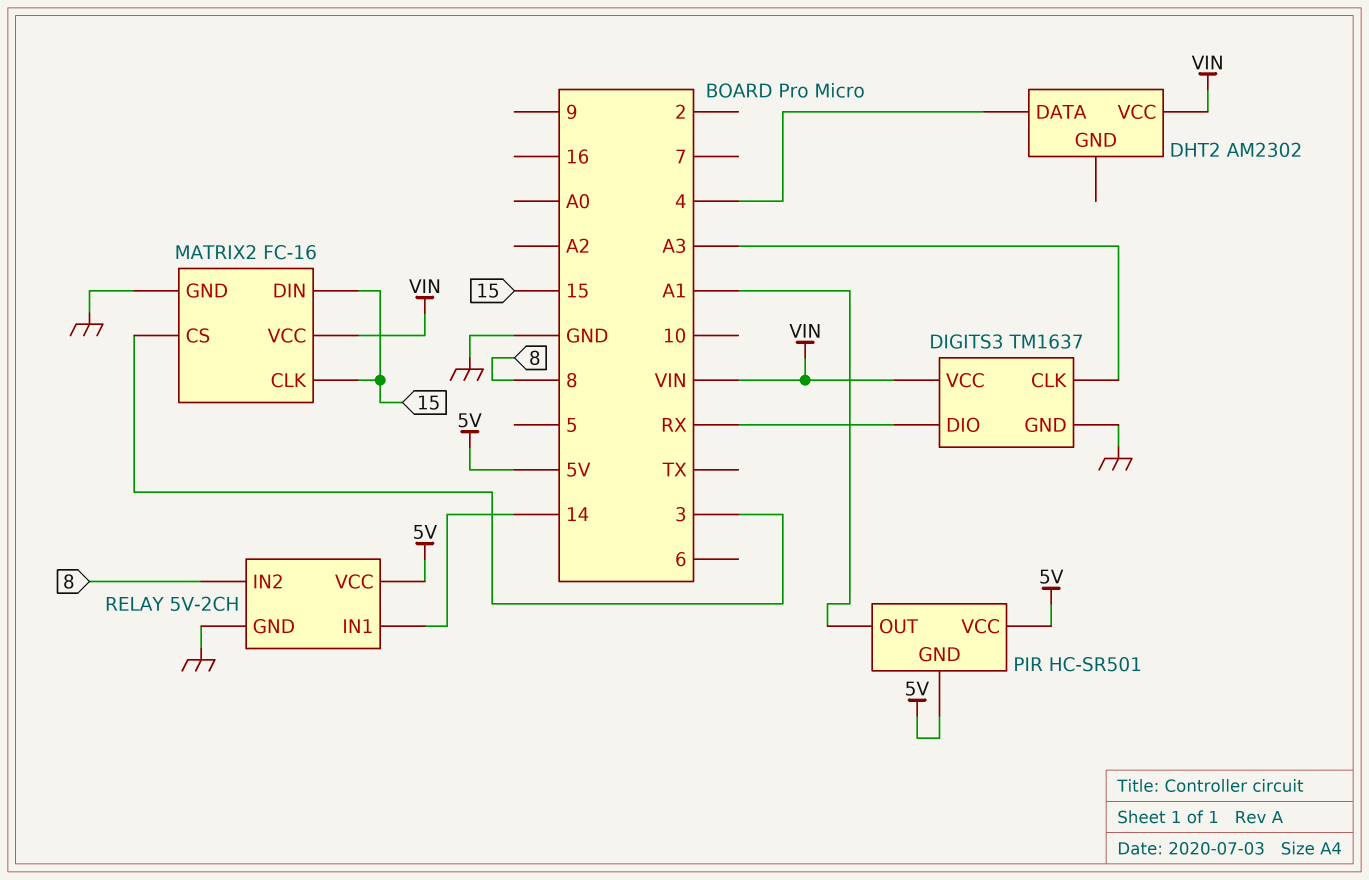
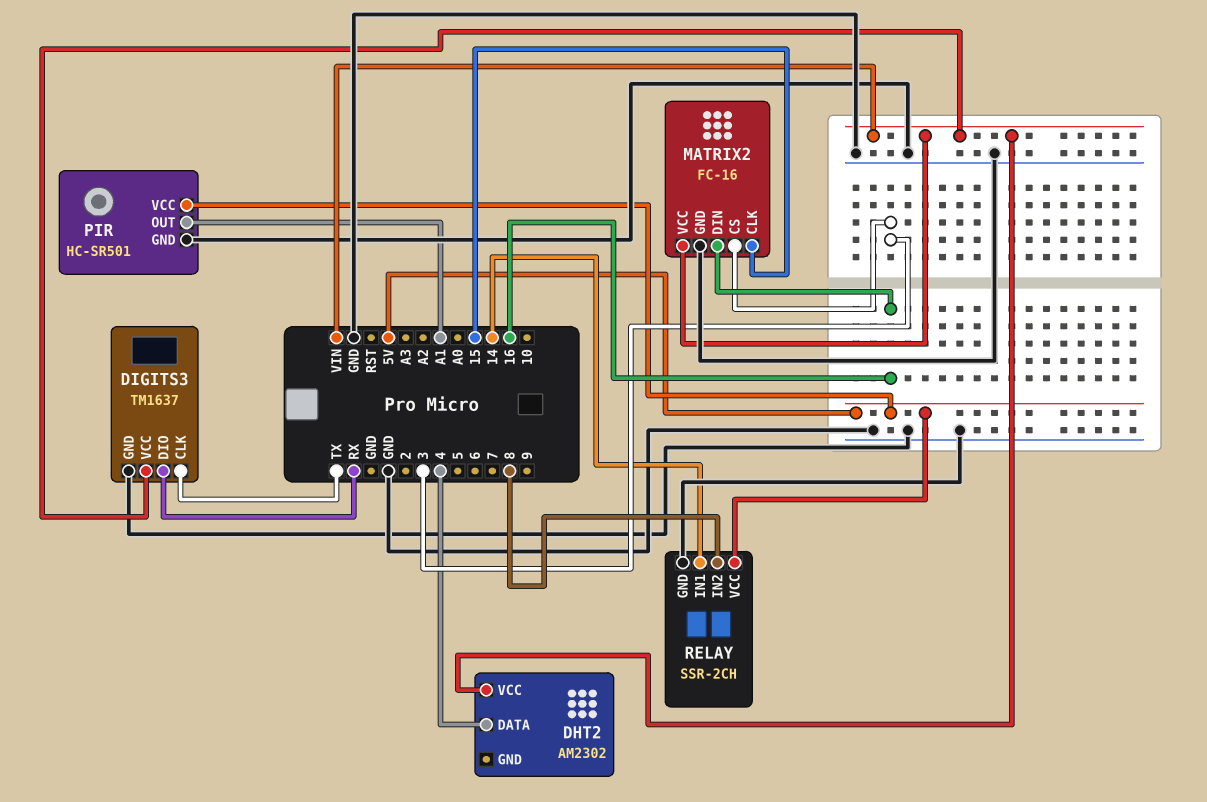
DIGITS3 pin CLK: A3 -> TX
MATRIX2 pin DIN: 15 -> 16
PIR pin GND: 5V -> GND
RELAY: 5V-2CH -> SSR-2CH

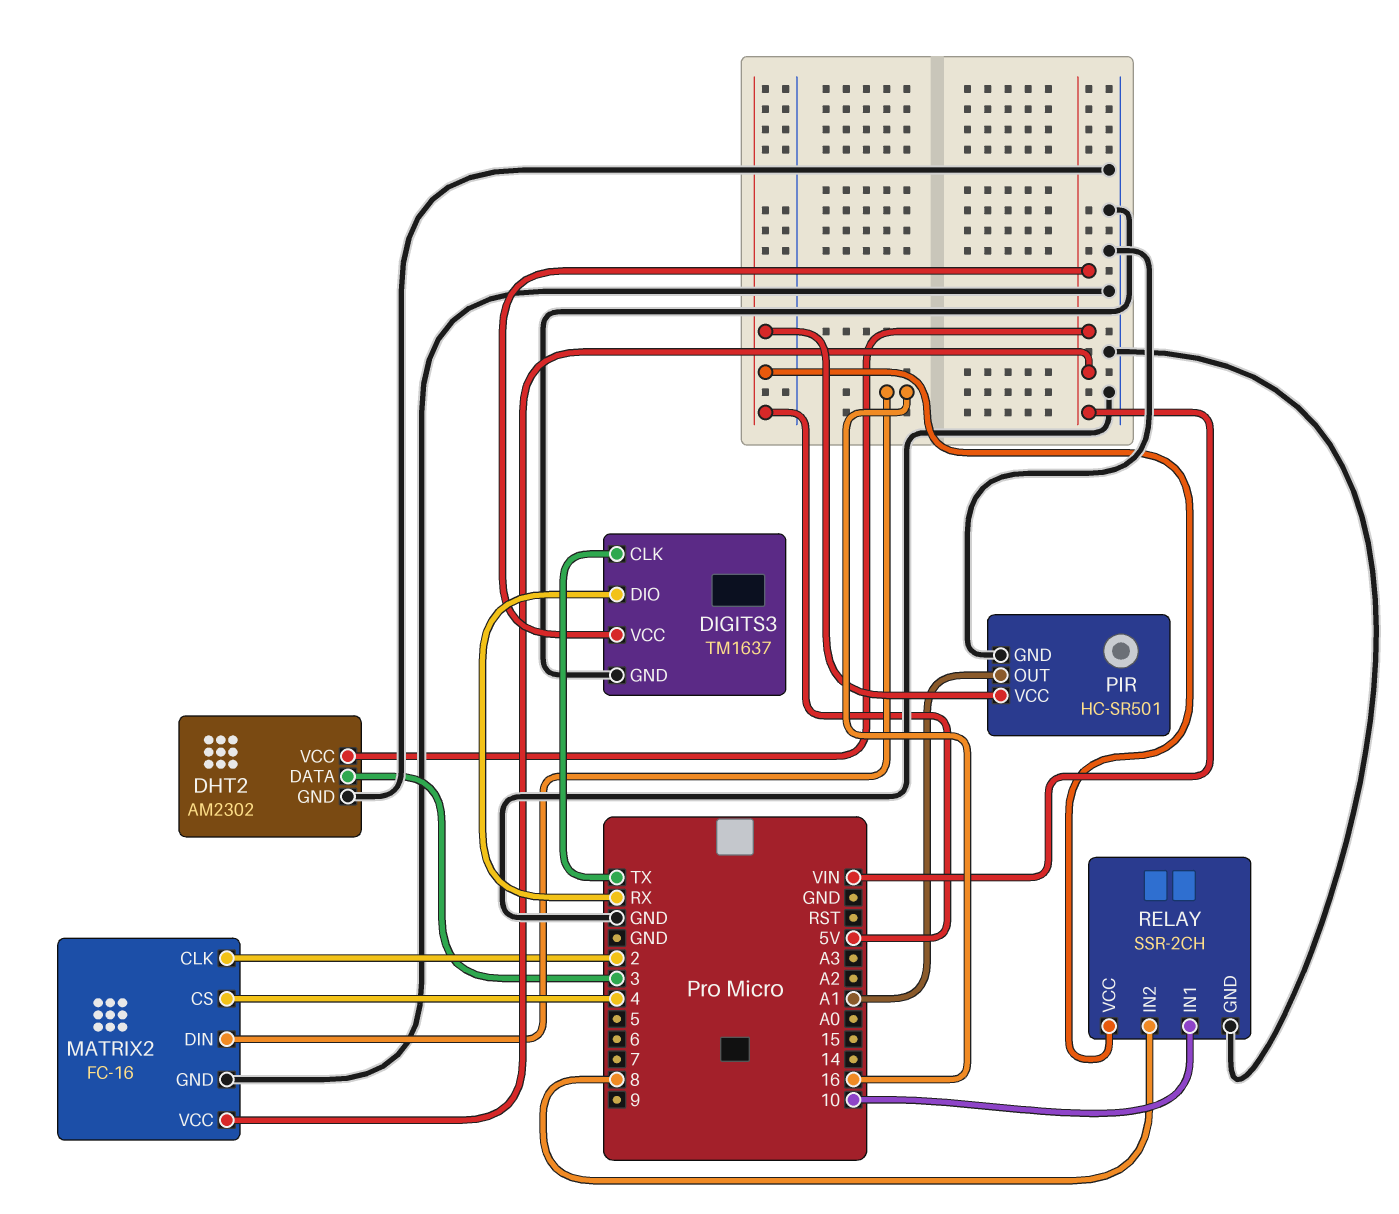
DHT2 pin DATA: 4 -> 3
DHT2 pin GND: none -> GND
MATRIX2 pin CLK: 15 -> 2
MATRIX2 pin CS: 3 -> 4
RELAY pin IN1: 14 -> 10

